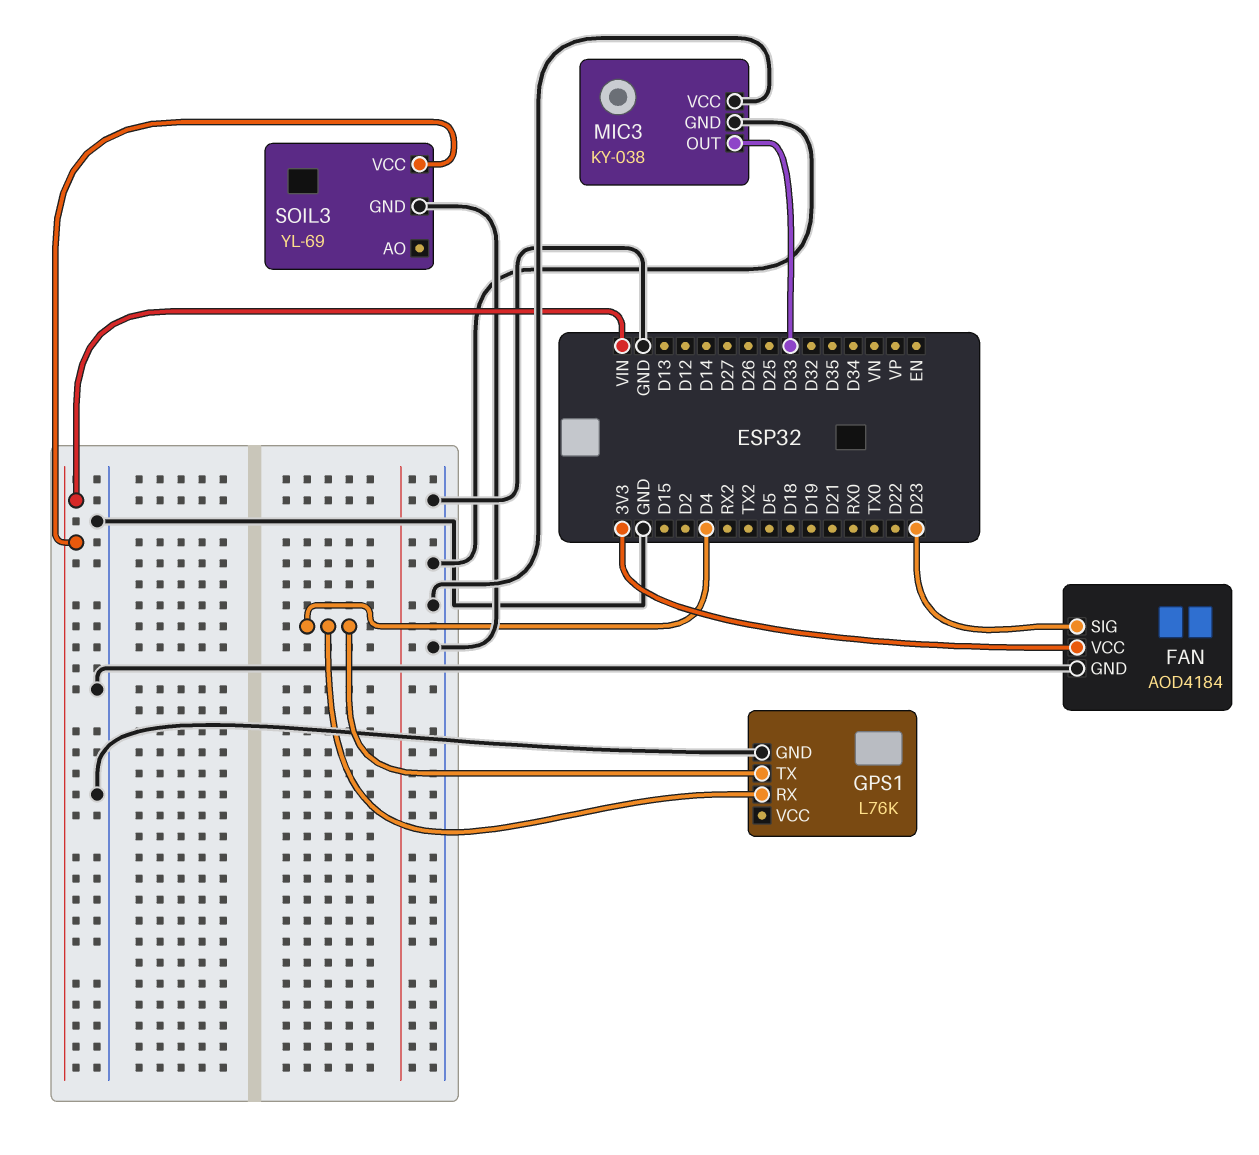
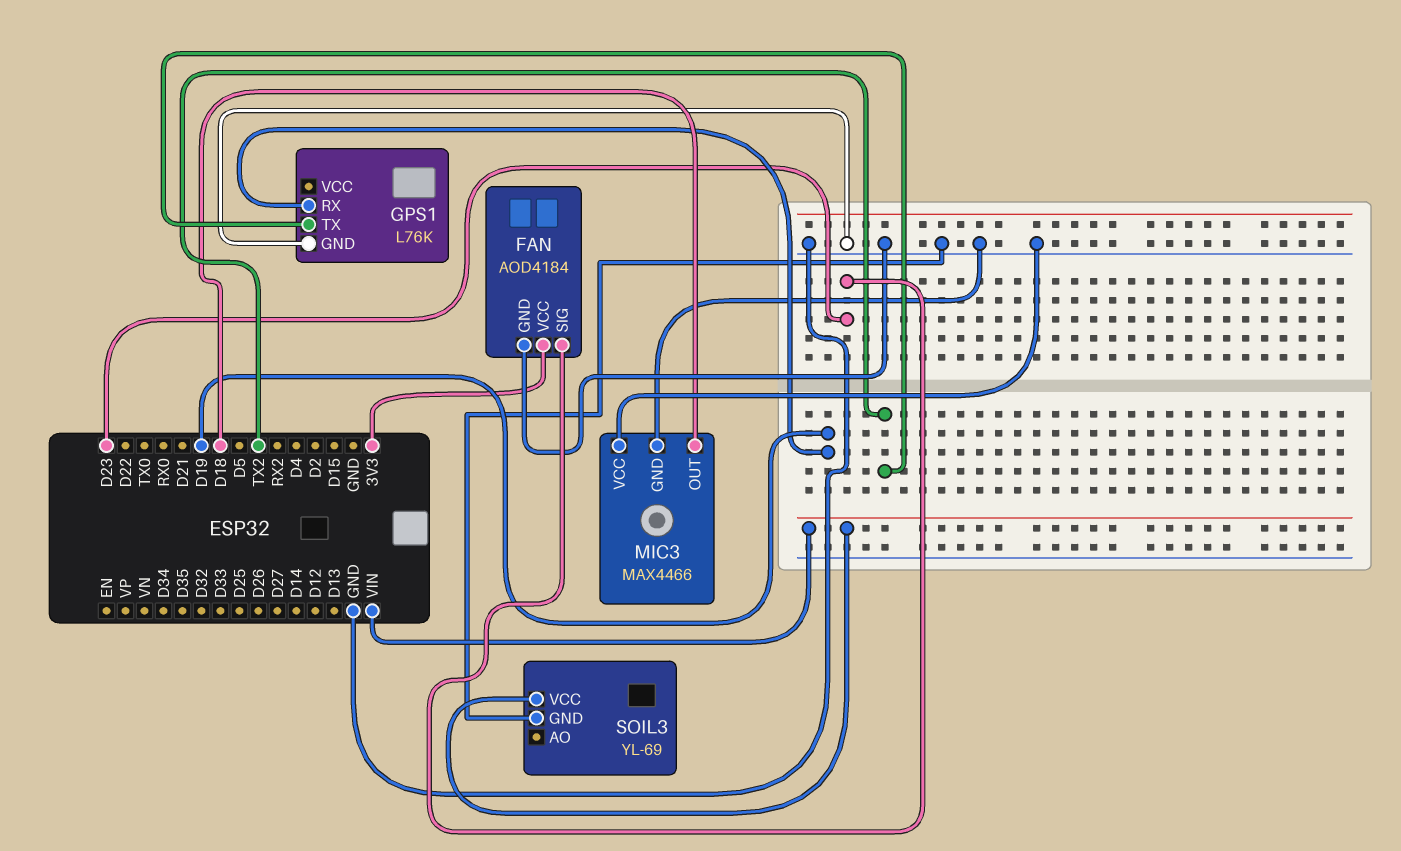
GPS1 pin RX: D4 -> D19
GPS1 pin TX: D4 -> TX2
MIC3: KY-038 -> MAX4466
MIC3 pin OUT: D33 -> D18

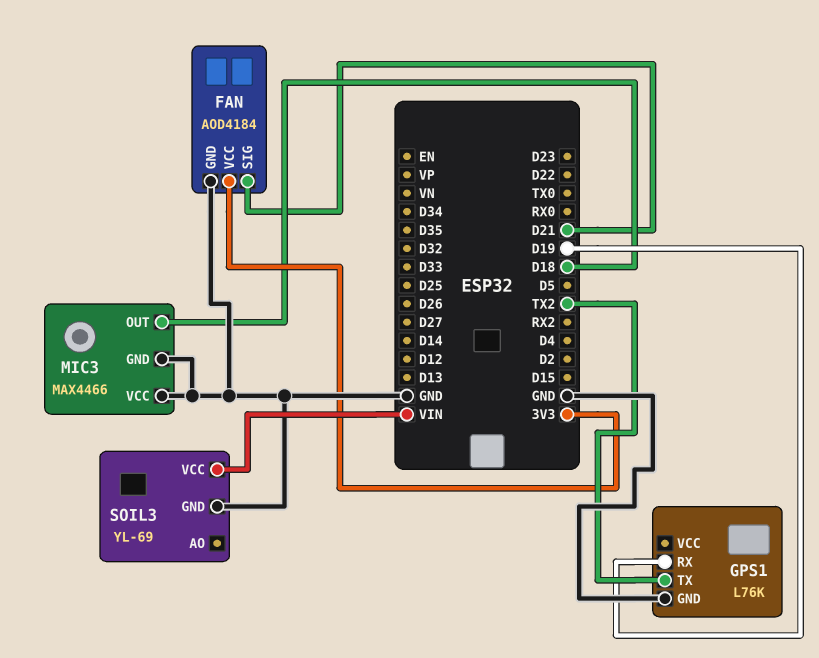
FAN pin SIG: D23 -> D21

